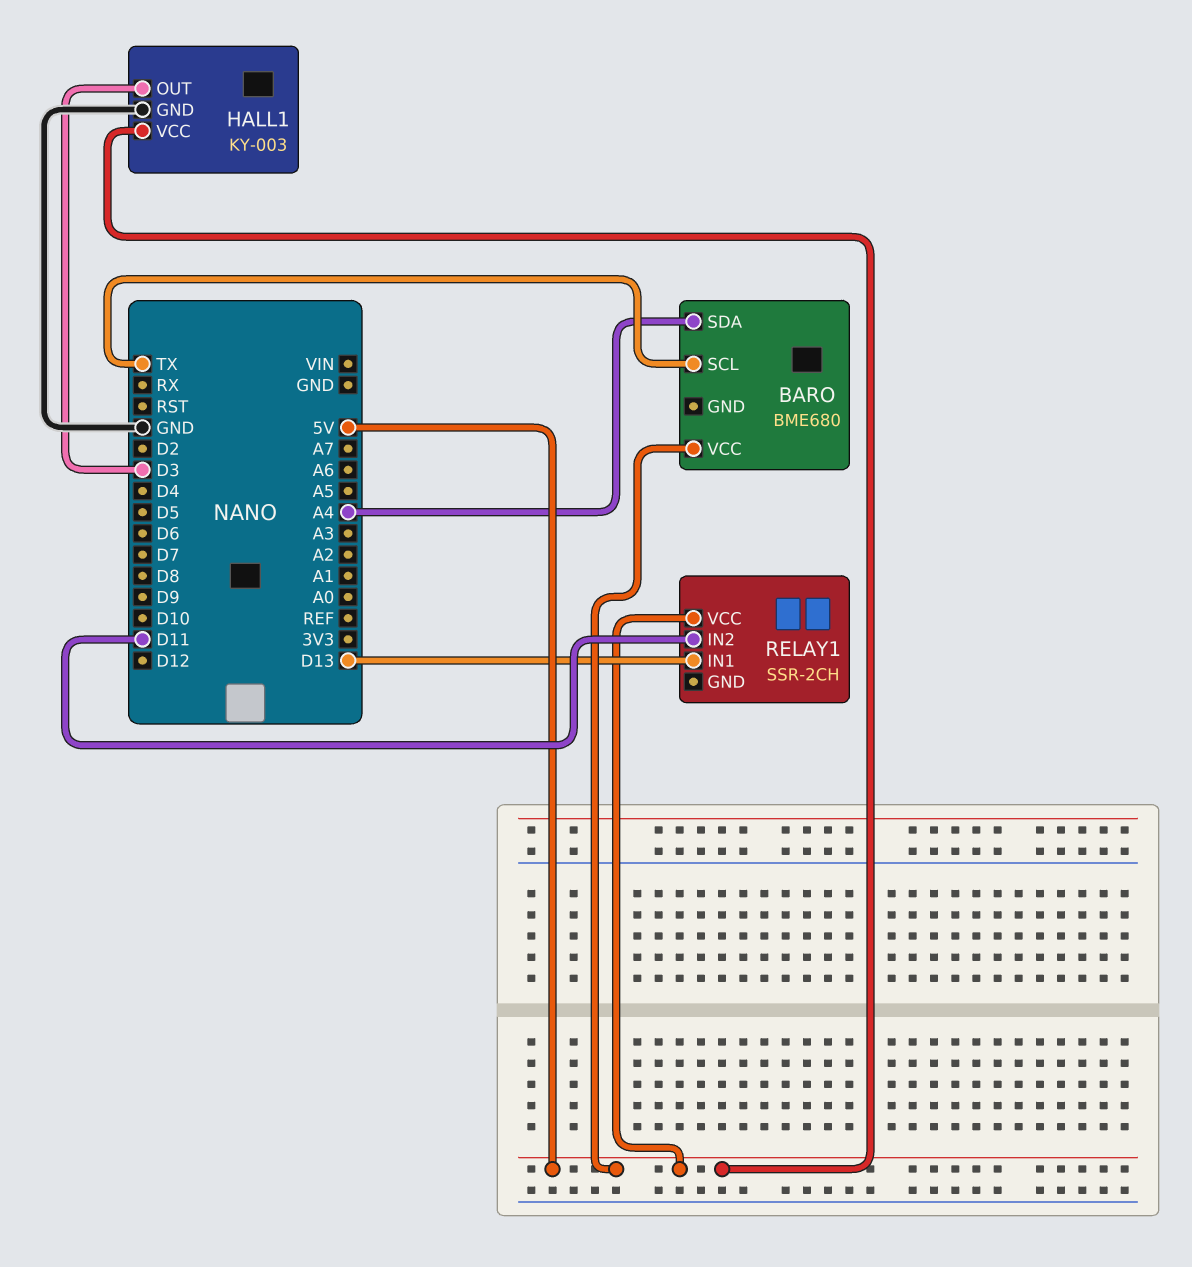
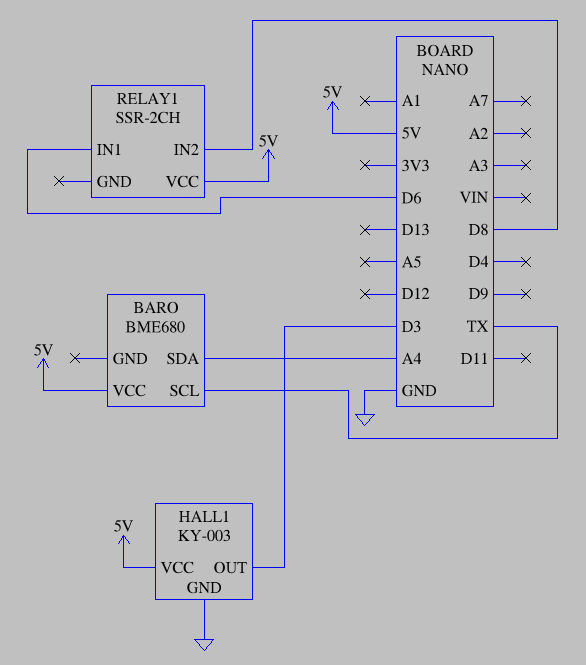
RELAY1 pin IN1: D13 -> D6
RELAY1 pin IN2: D11 -> D8

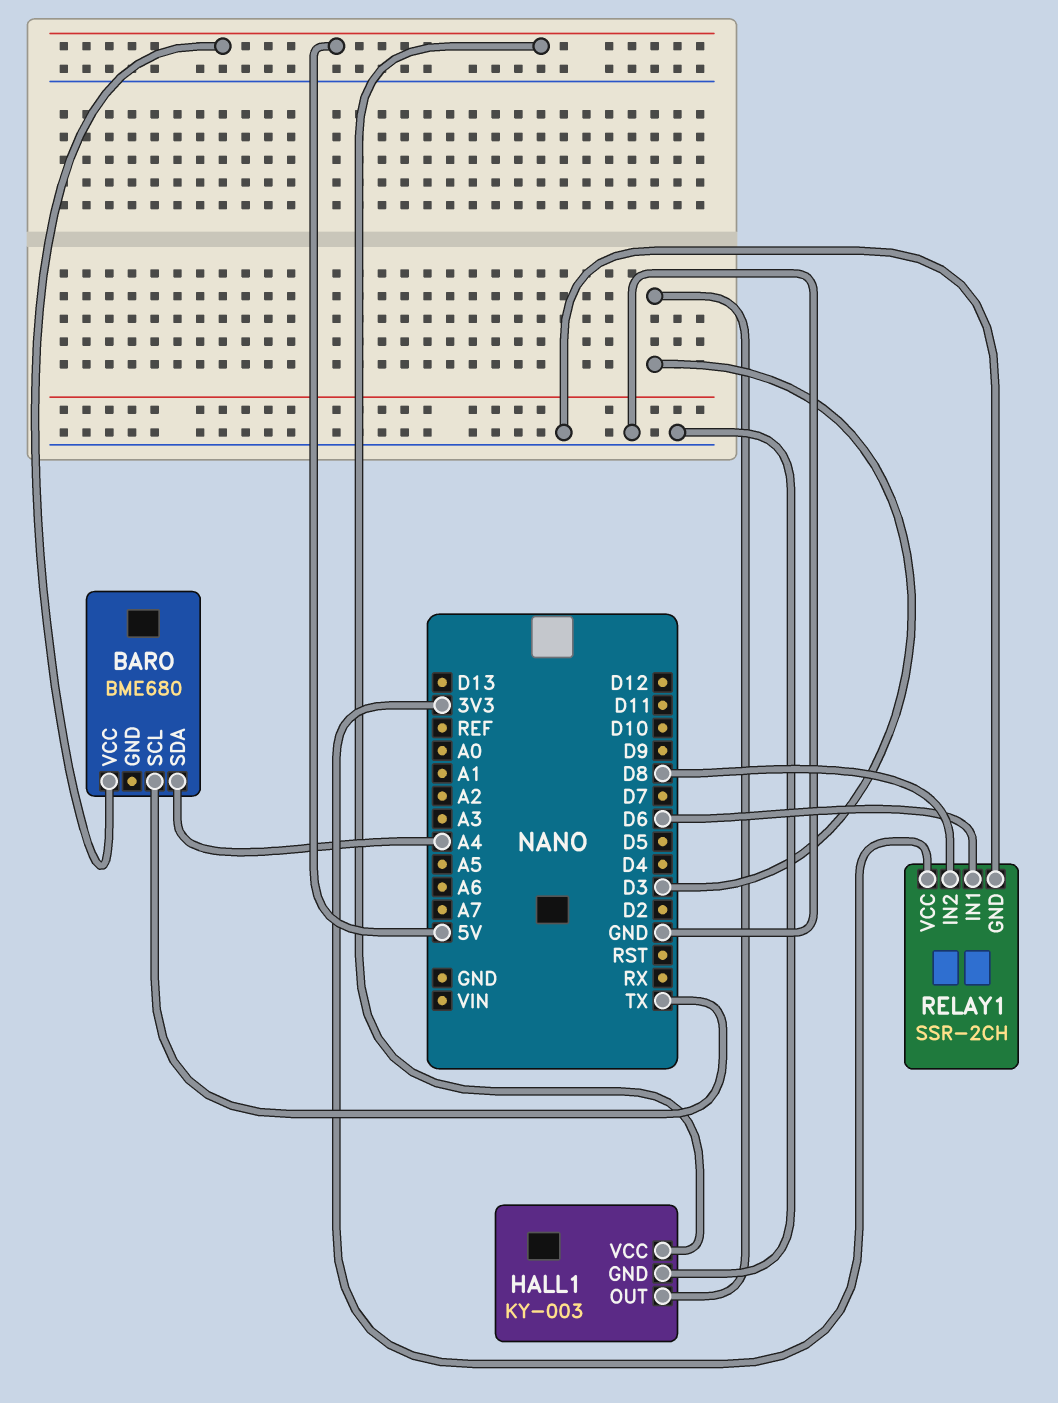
RELAY1 pin GND: none -> GND
RELAY1 pin VCC: 5V -> 3V3

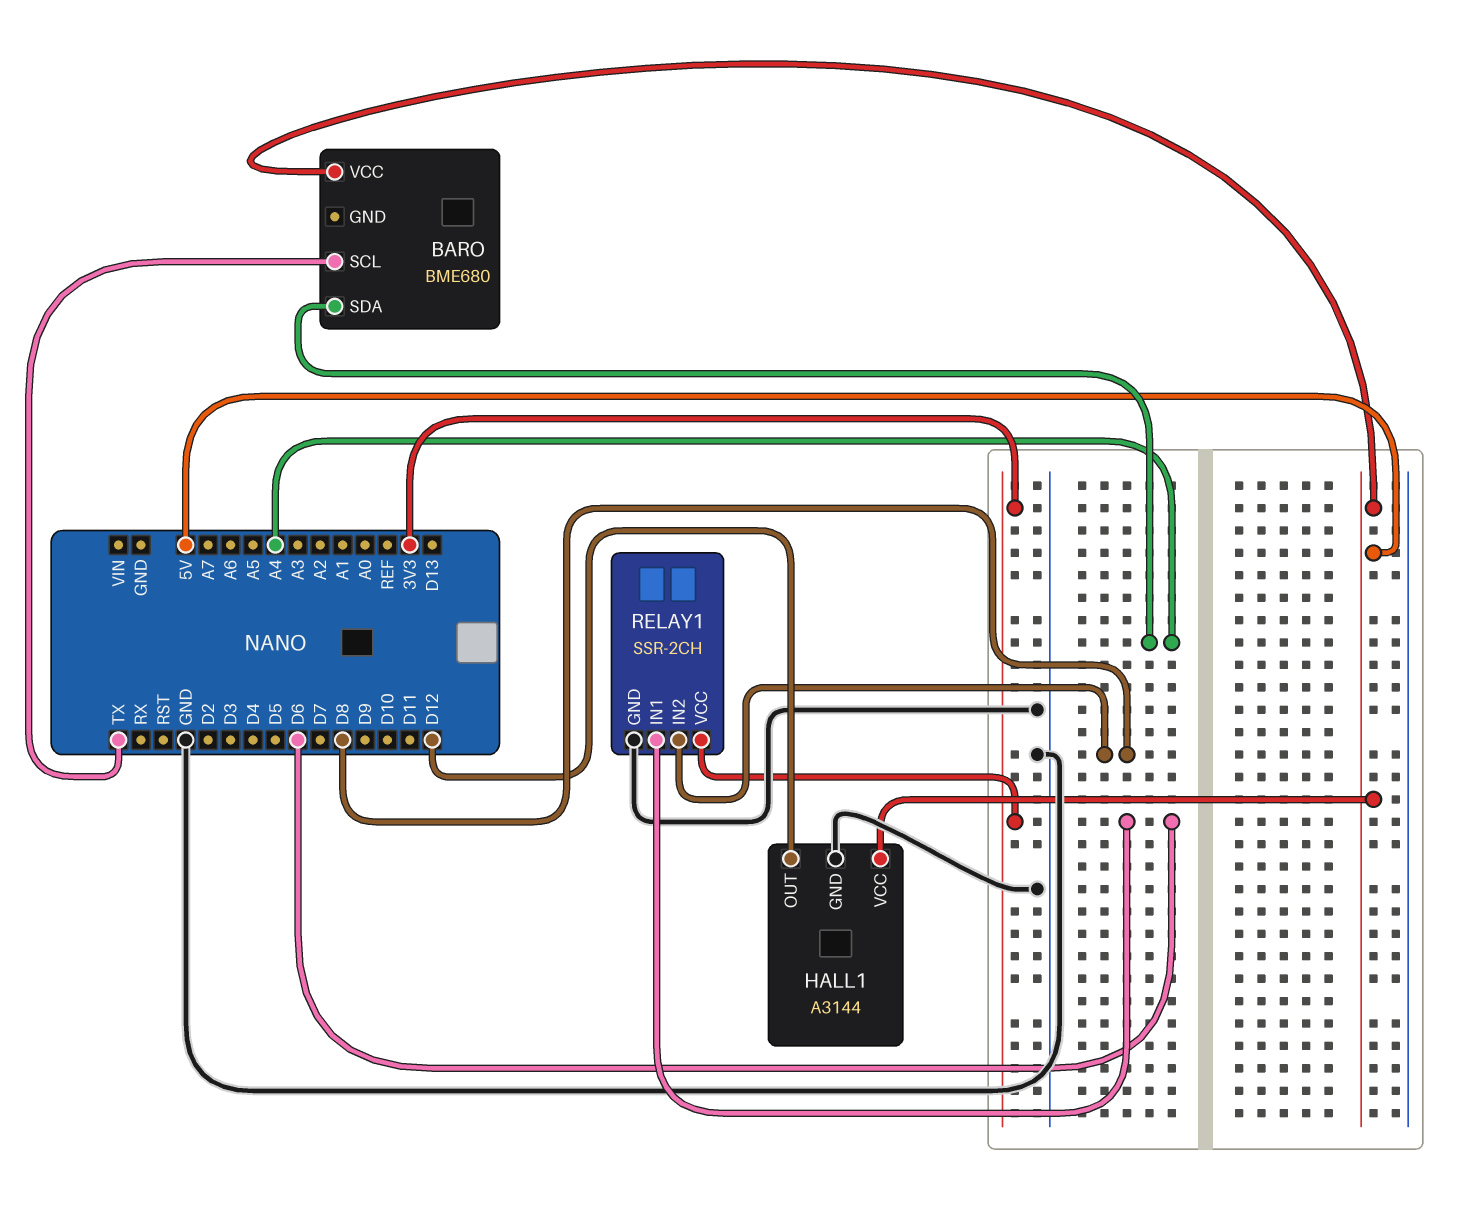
HALL1: KY-003 -> A3144
HALL1 pin OUT: D3 -> D12

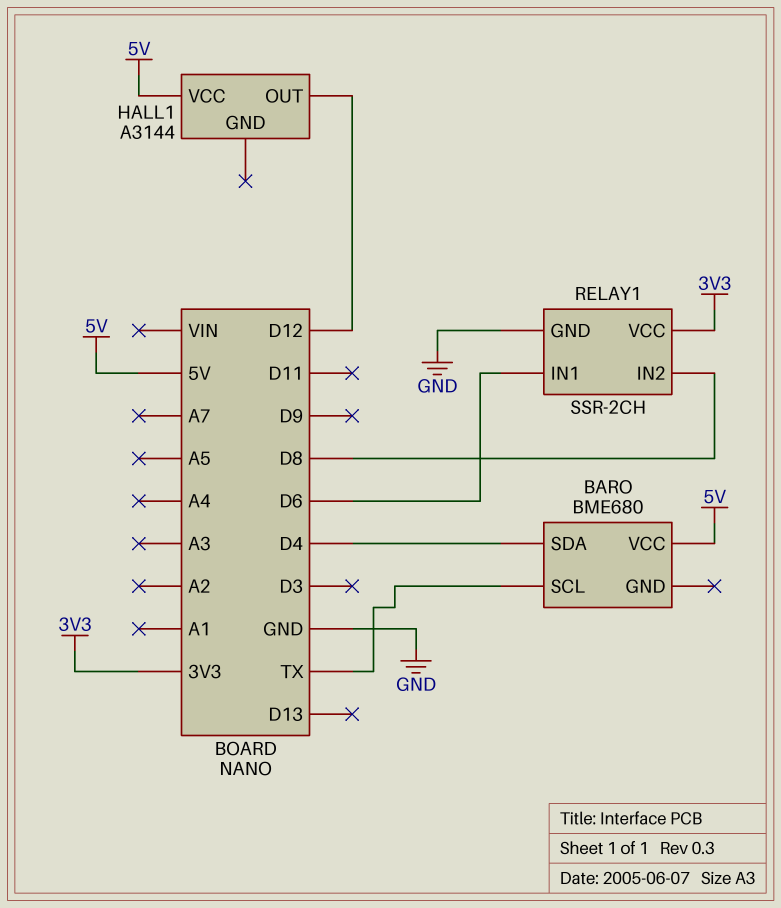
BARO pin SDA: A4 -> D4
HALL1 pin GND: GND -> none

